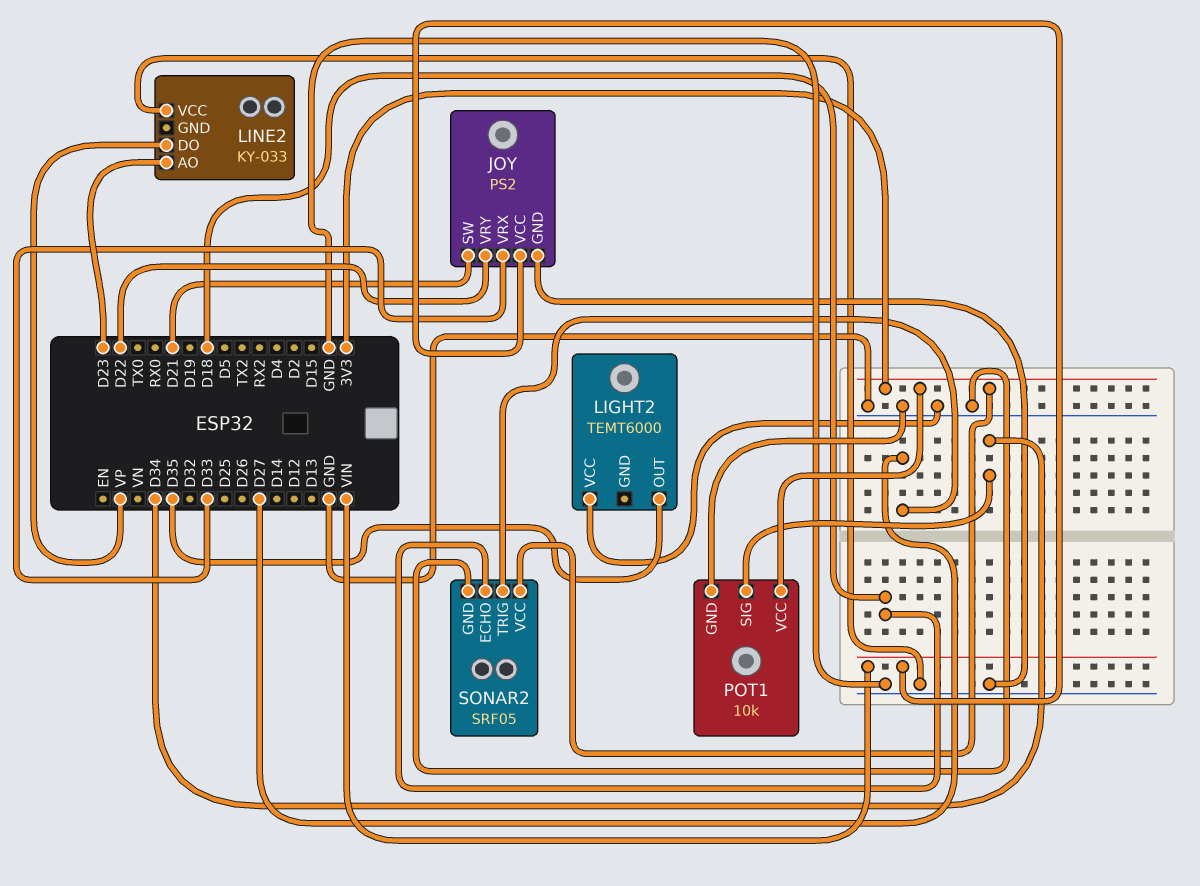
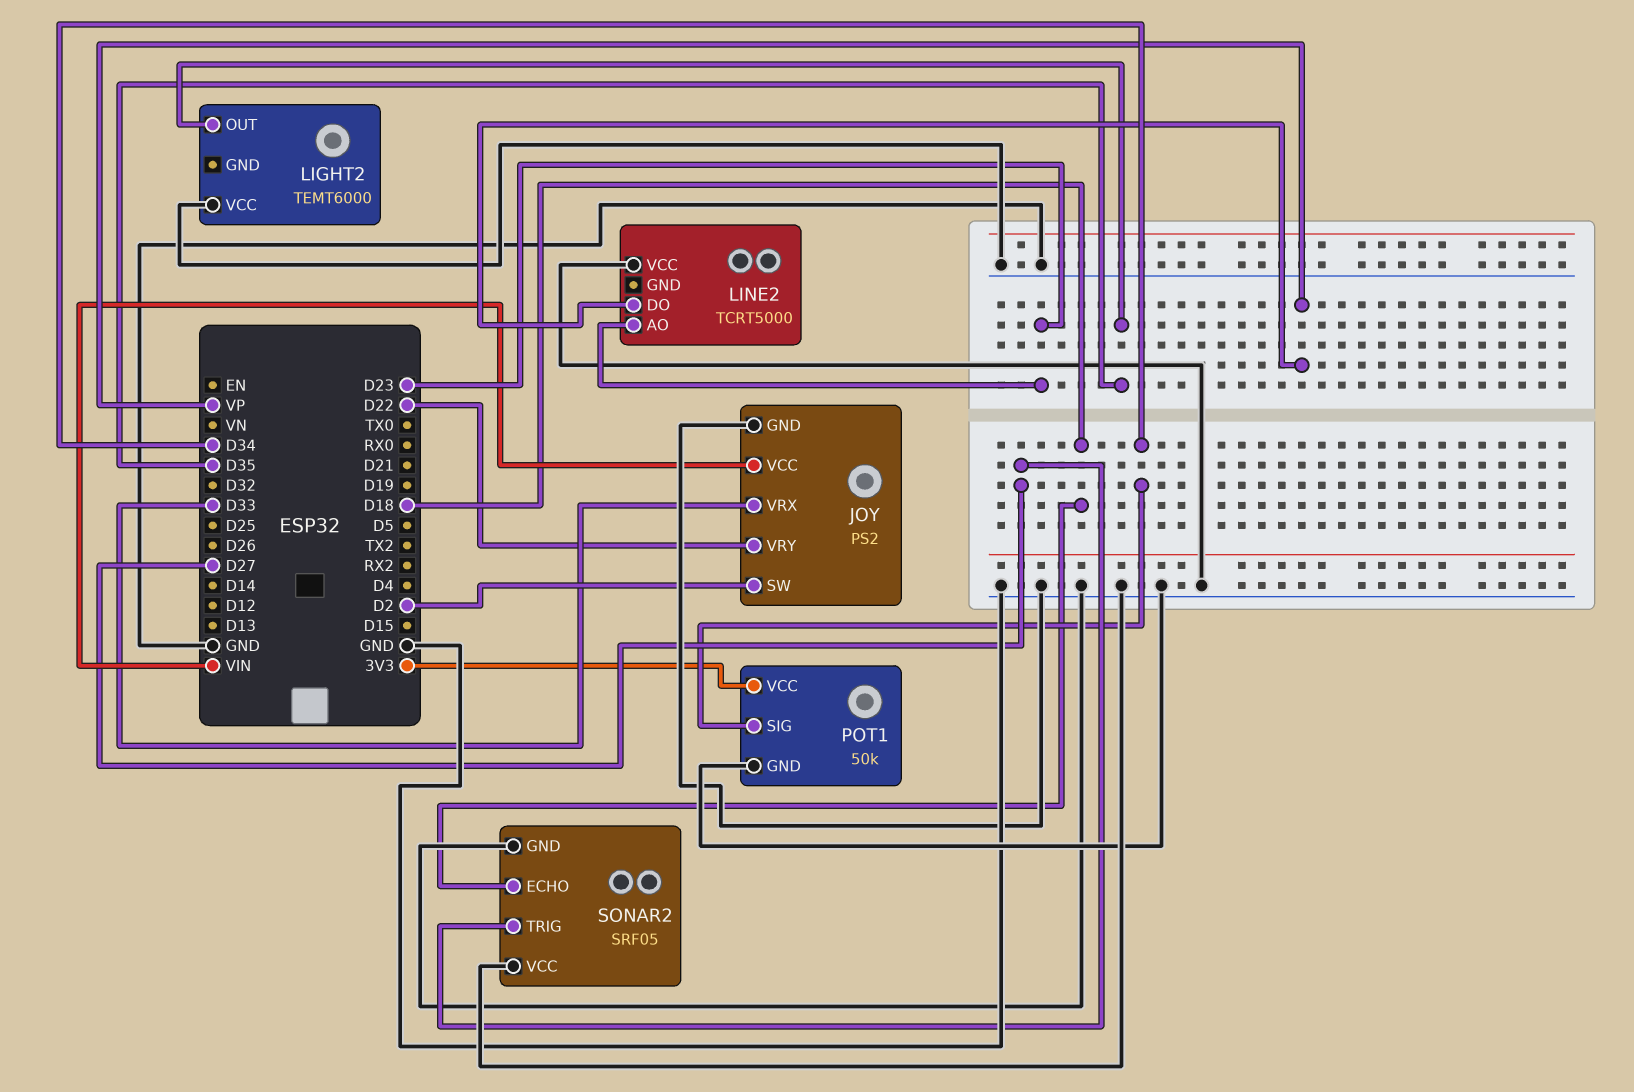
JOY pin SW: D21 -> D2
LINE2: KY-033 -> TCRT5000
POT1: 10k -> 50k
SONAR2 pin VCC: 3V3 -> GND

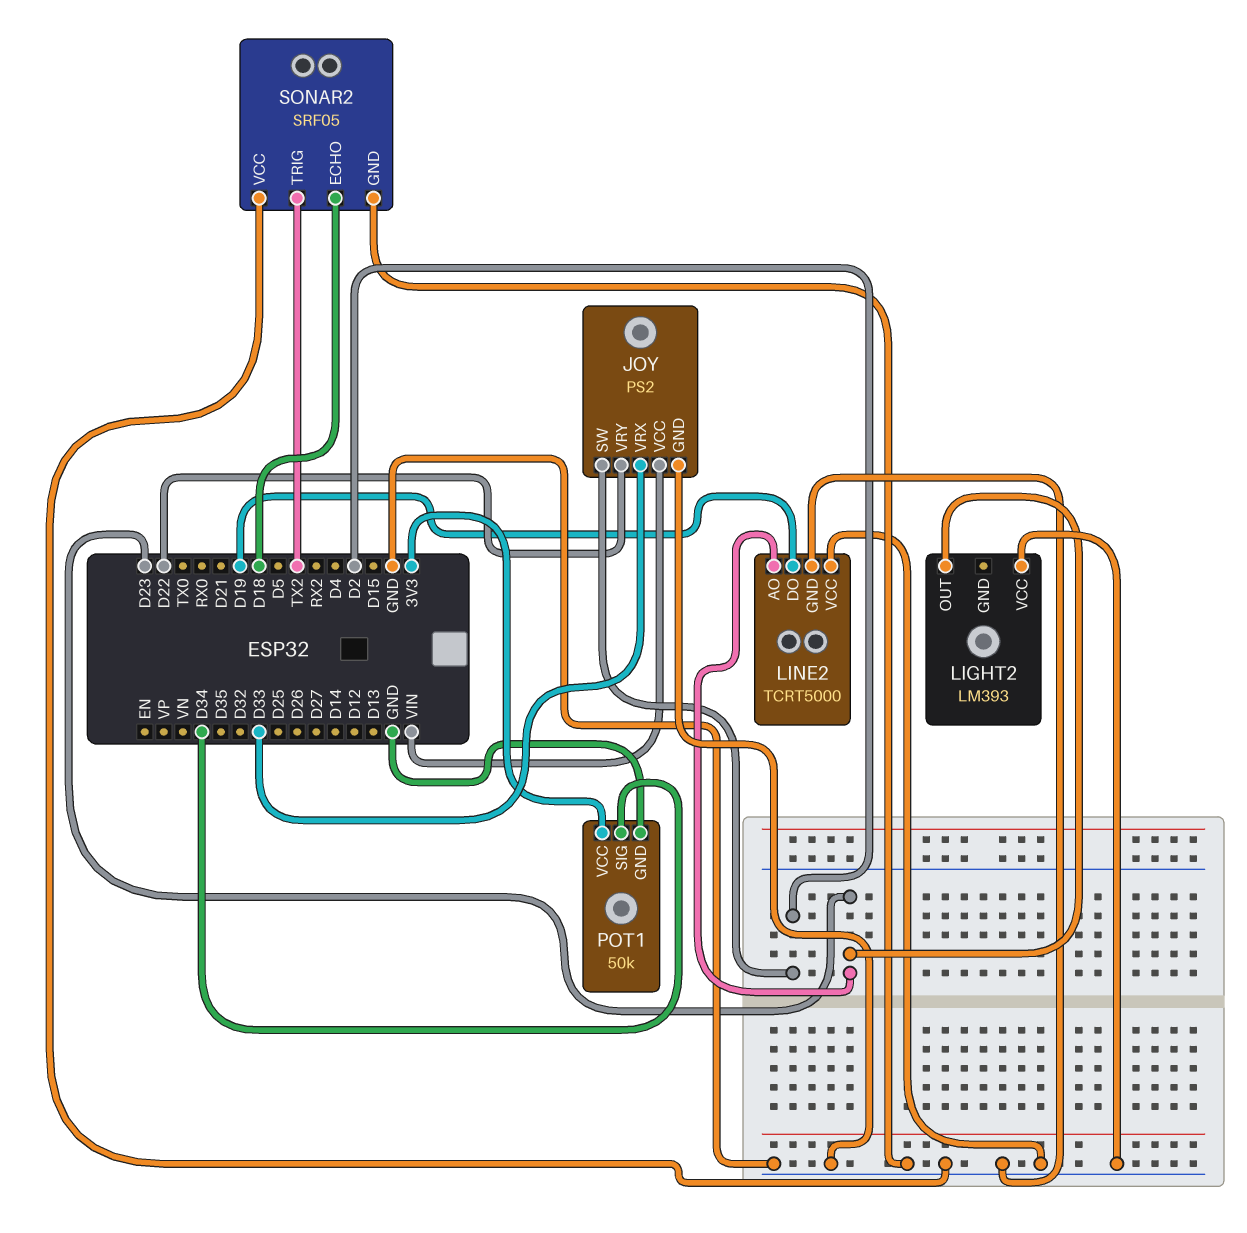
LIGHT2: TEMT6000 -> LM393
LIGHT2 pin OUT: D35 -> D23
LINE2 pin DO: VP -> D19
LINE2 pin GND: none -> GND
SONAR2 pin TRIG: D27 -> TX2

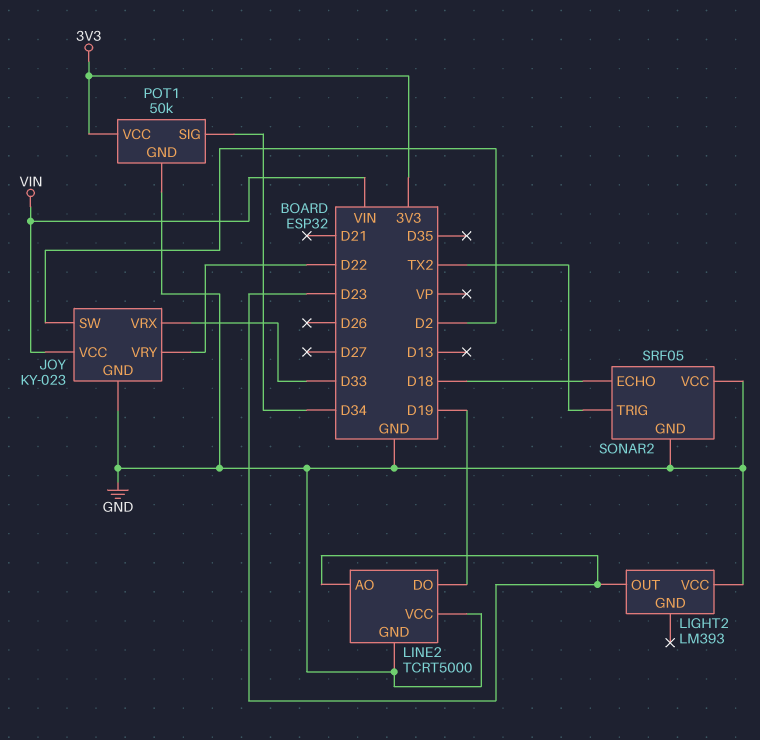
JOY: PS2 -> KY-023

